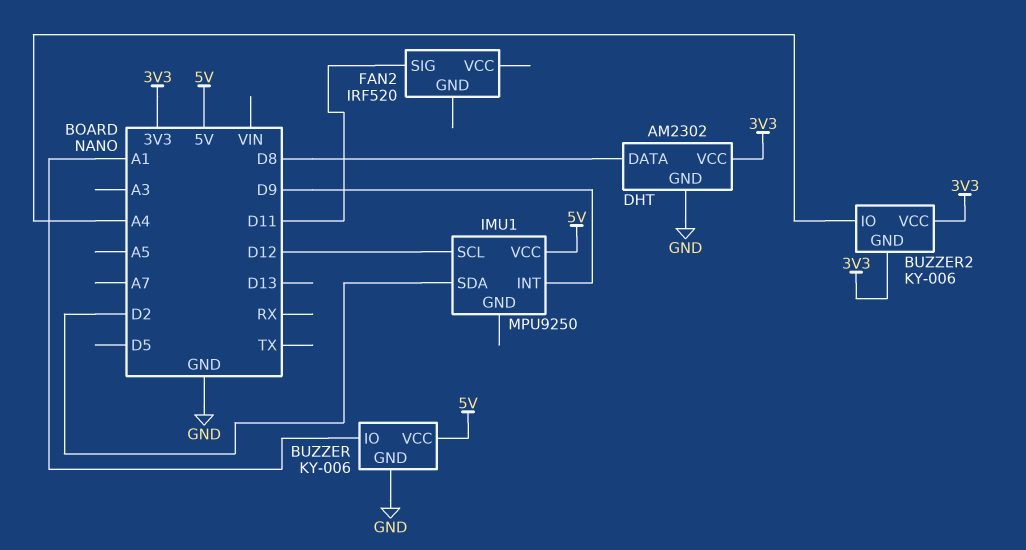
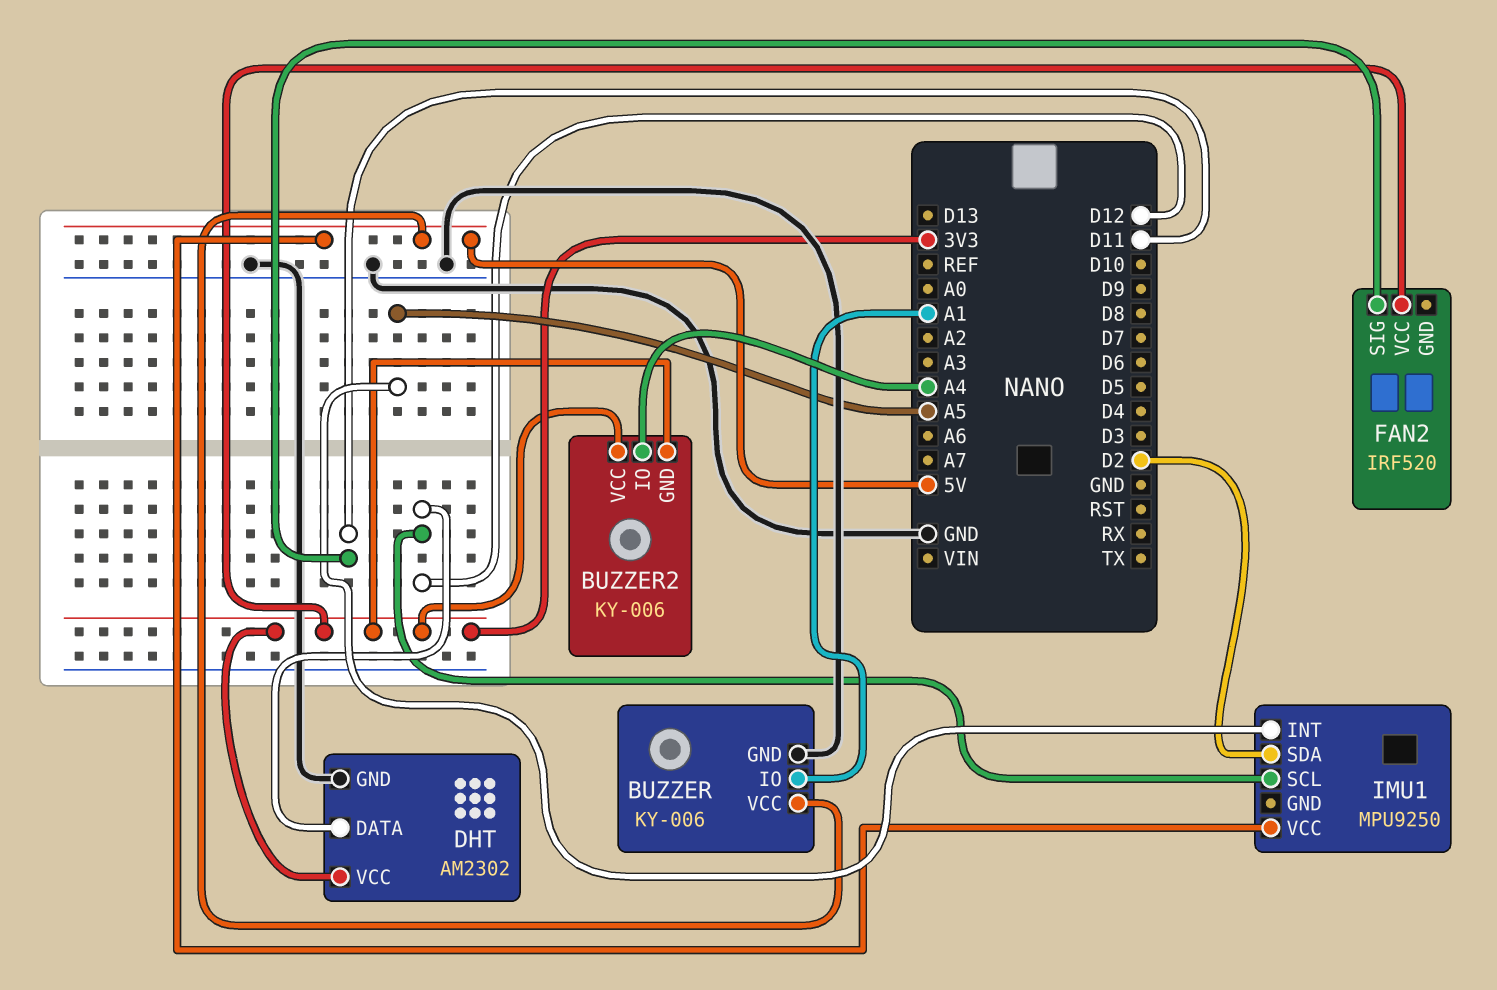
DHT pin DATA: D8 -> D12
FAN2 pin VCC: none -> 3V3
IMU1 pin INT: D9 -> A5

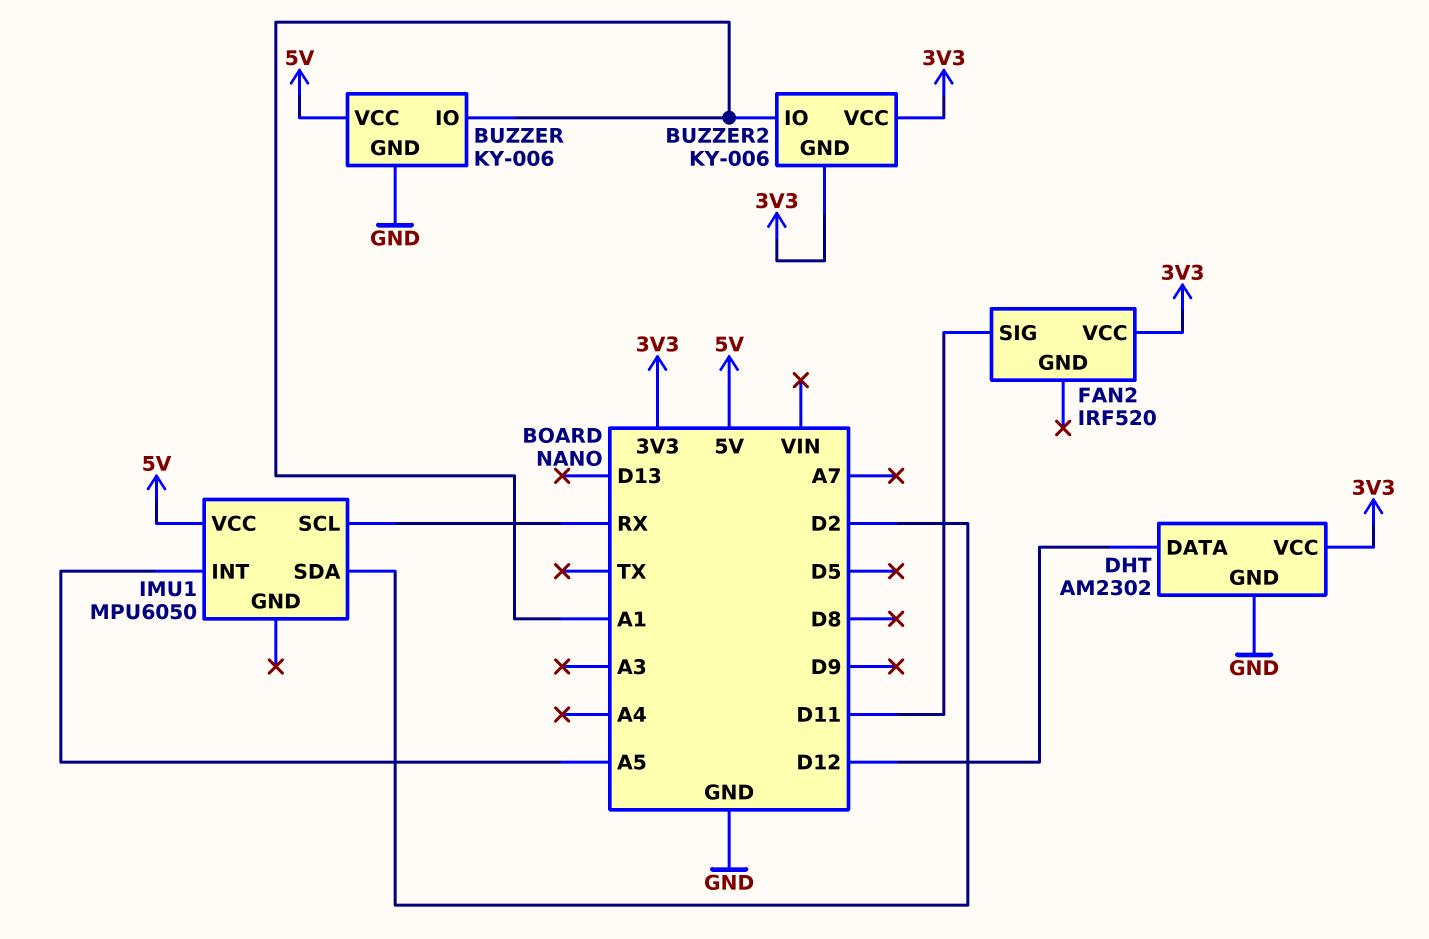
BUZZER2 pin IO: A4 -> A1
IMU1: MPU9250 -> MPU6050
IMU1 pin SCL: D12 -> RX

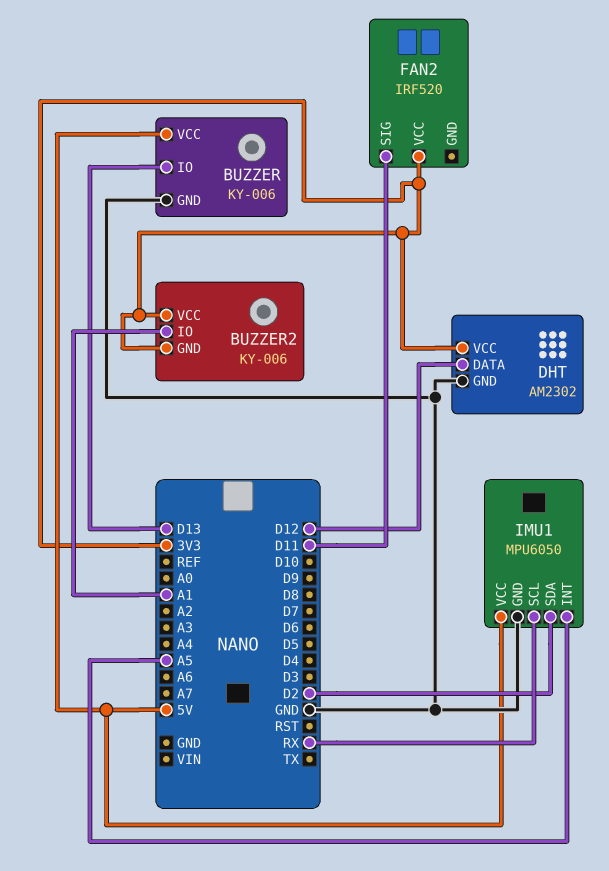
BUZZER pin IO: A1 -> D13
IMU1 pin GND: none -> GND

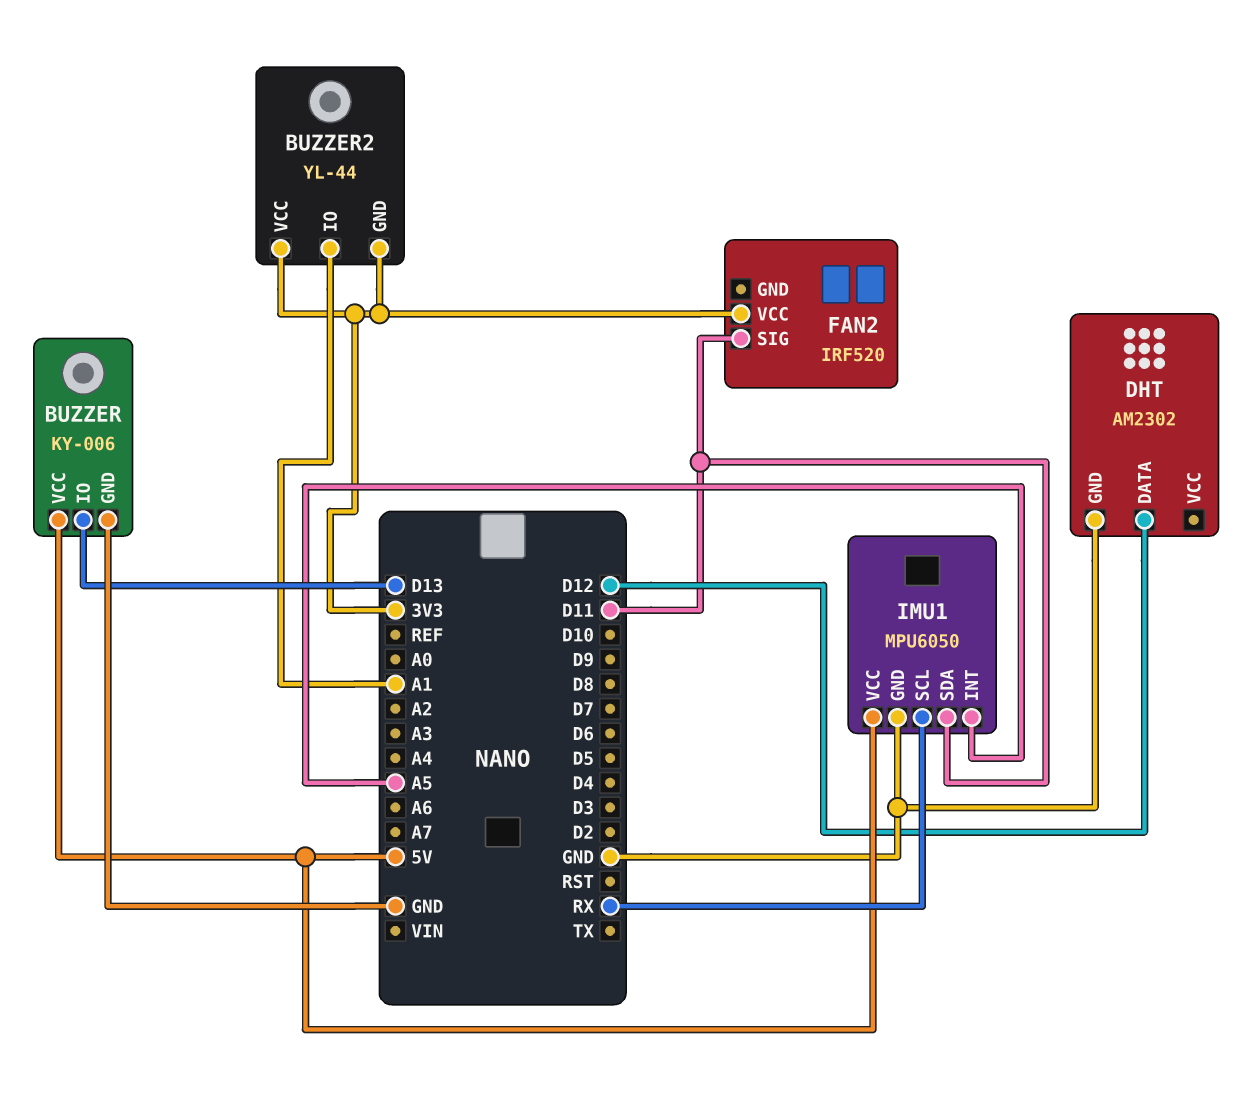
BUZZER2: KY-006 -> YL-44
DHT pin VCC: 3V3 -> none
IMU1 pin SDA: D2 -> D11

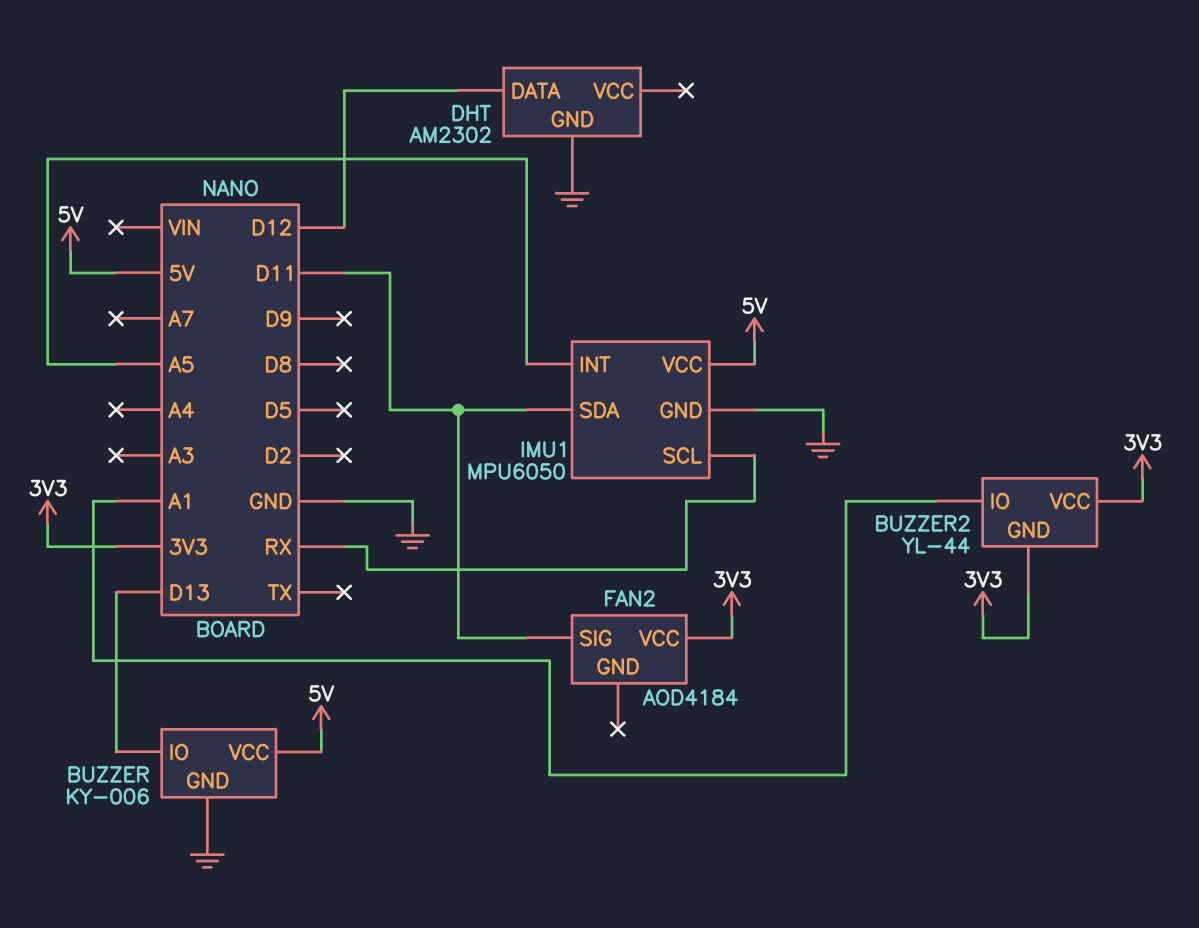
FAN2: IRF520 -> AOD4184

